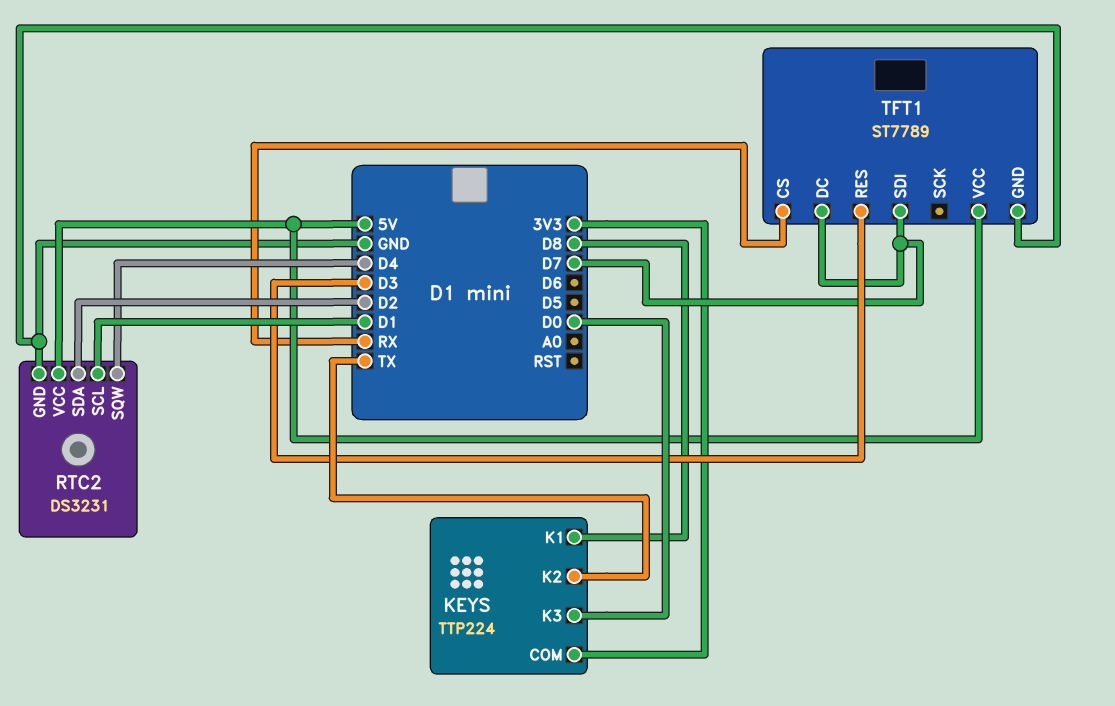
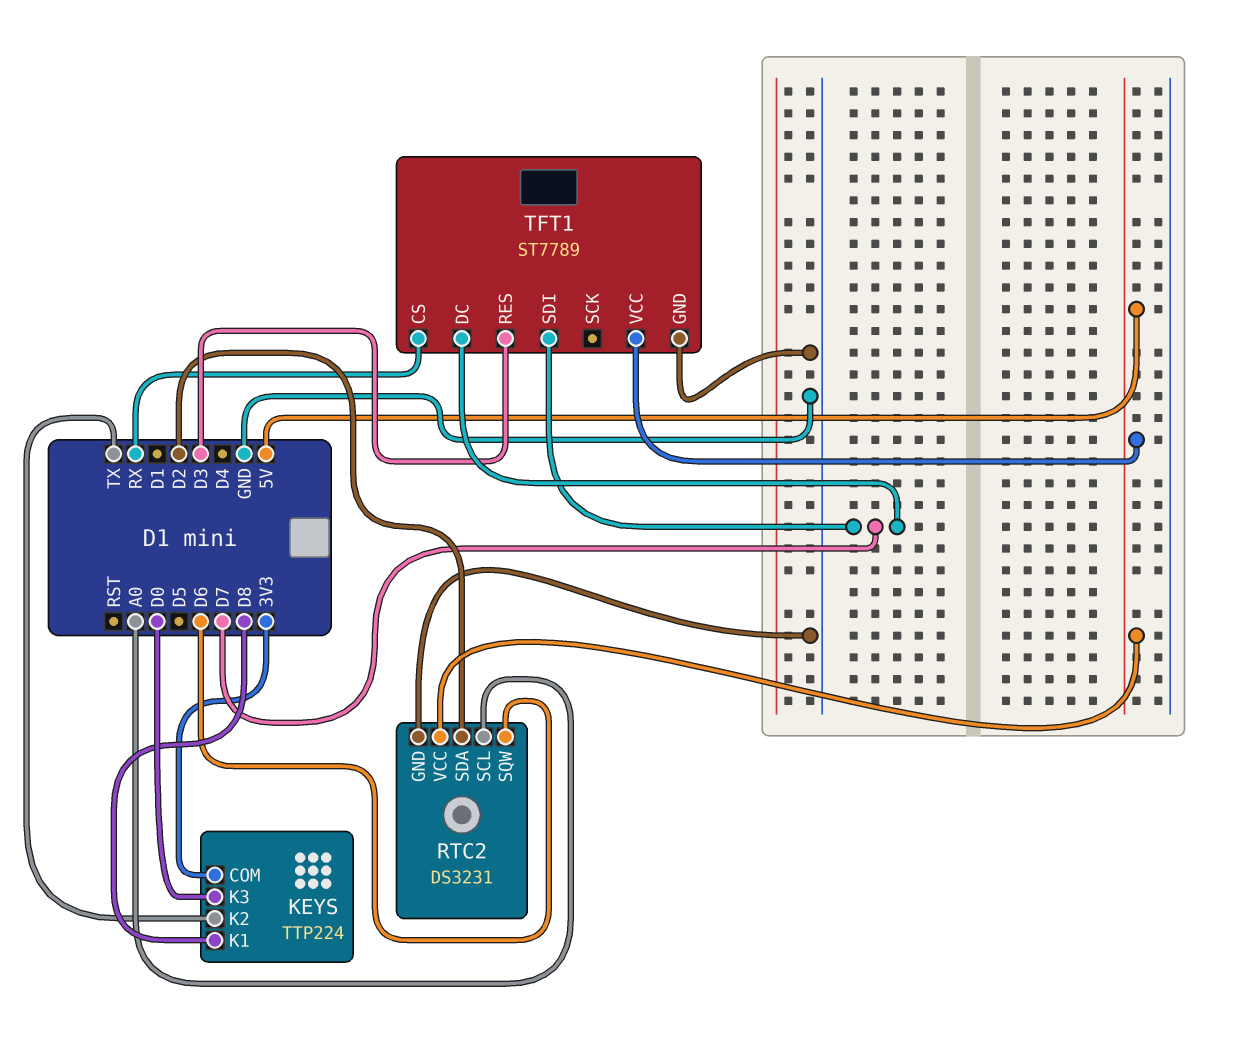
RTC2 pin SCL: D1 -> A0
RTC2 pin SQW: D4 -> D6

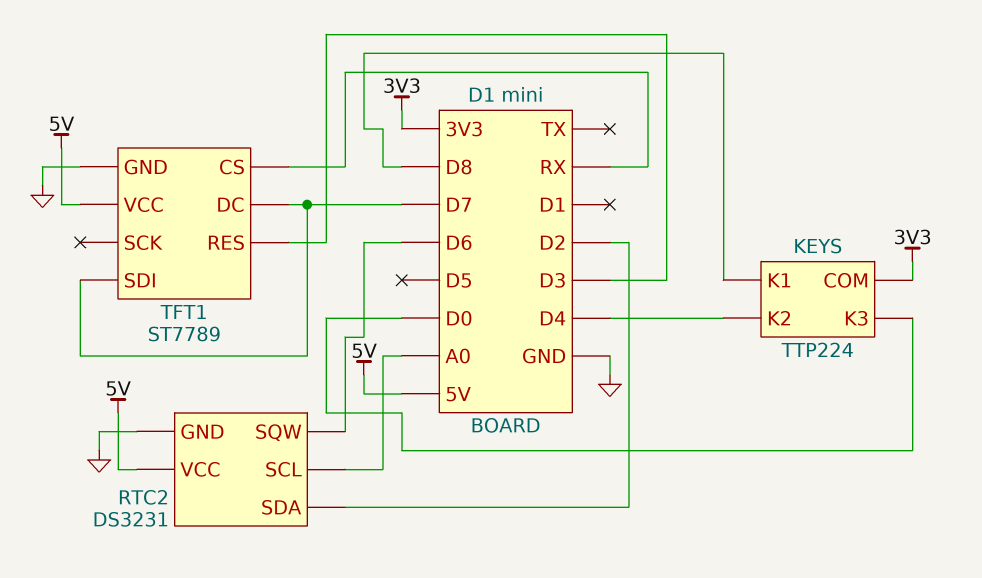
KEYS pin K2: TX -> D4

